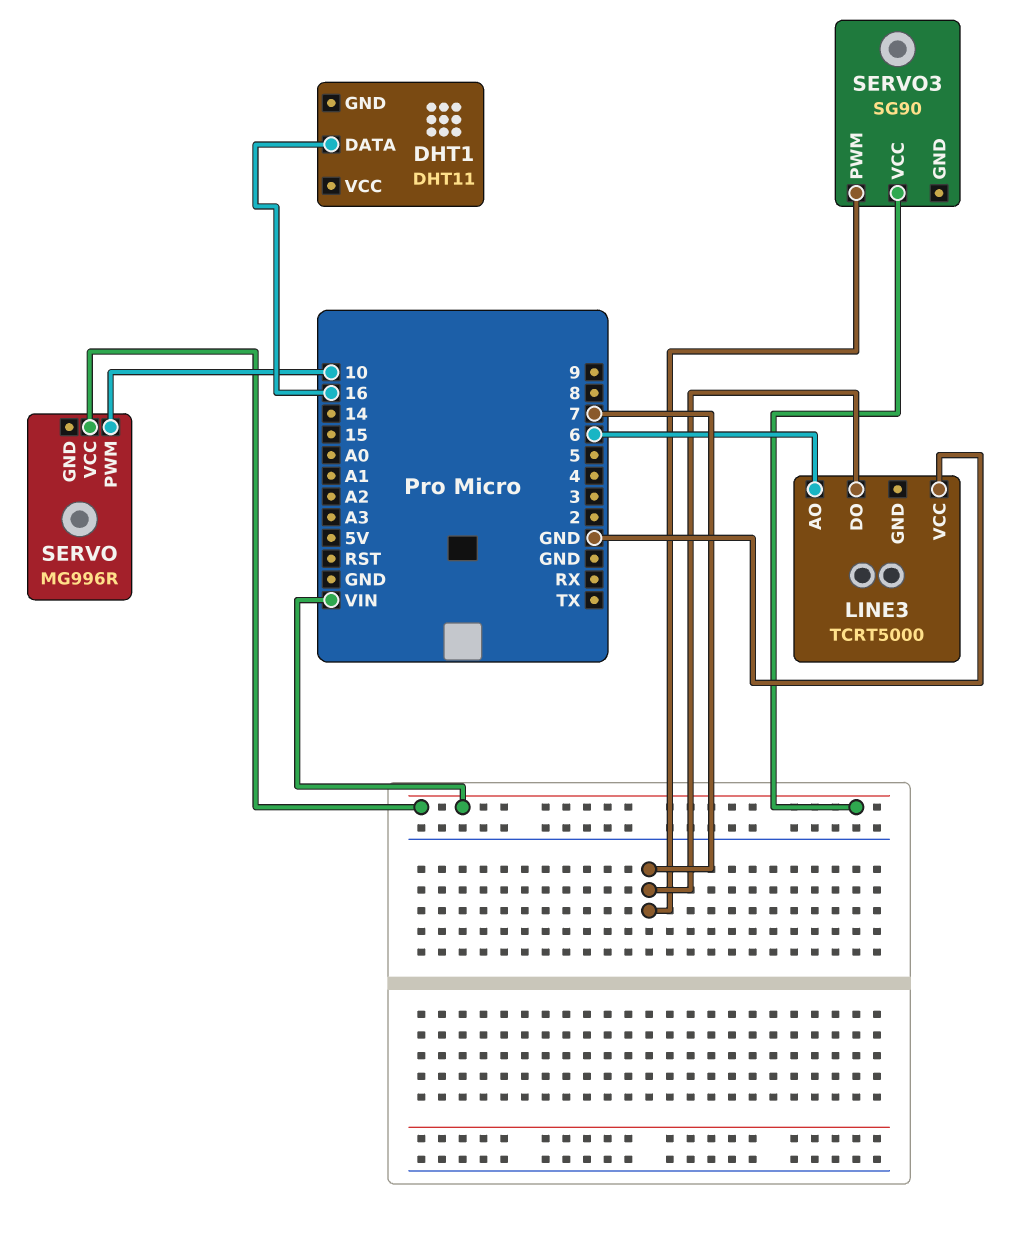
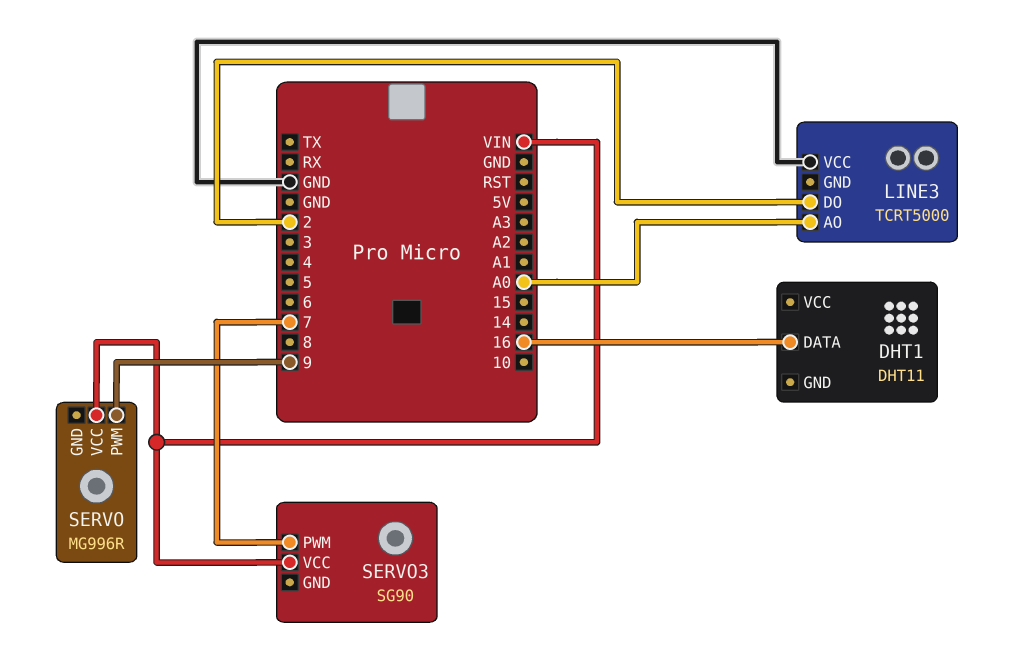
LINE3 pin AO: 6 -> A0
LINE3 pin DO: 7 -> 2
SERVO pin PWM: 10 -> 9

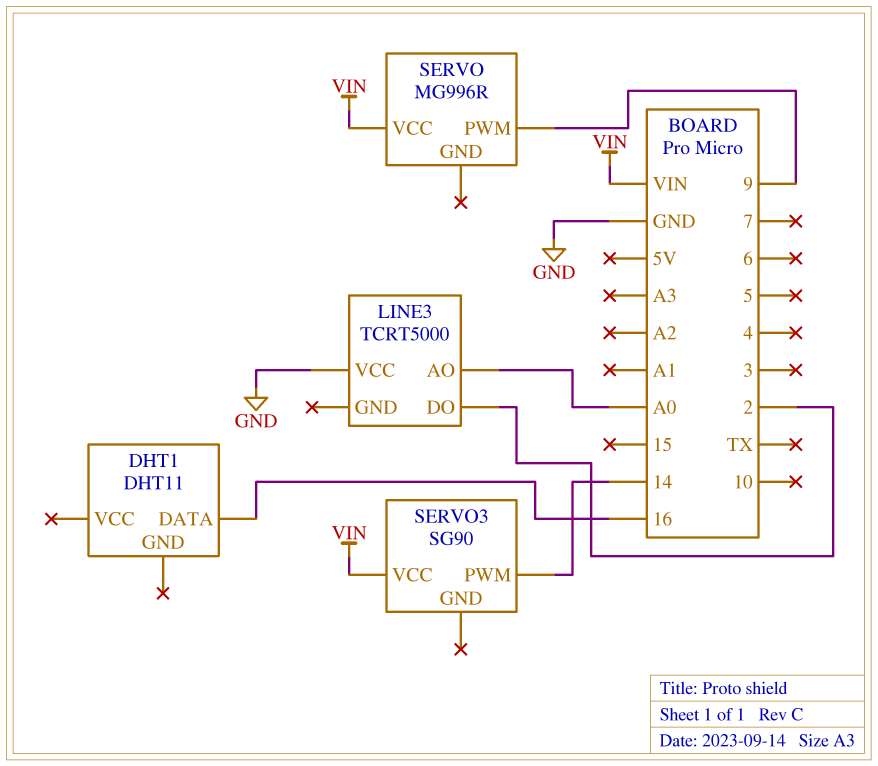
SERVO3 pin PWM: 7 -> 14

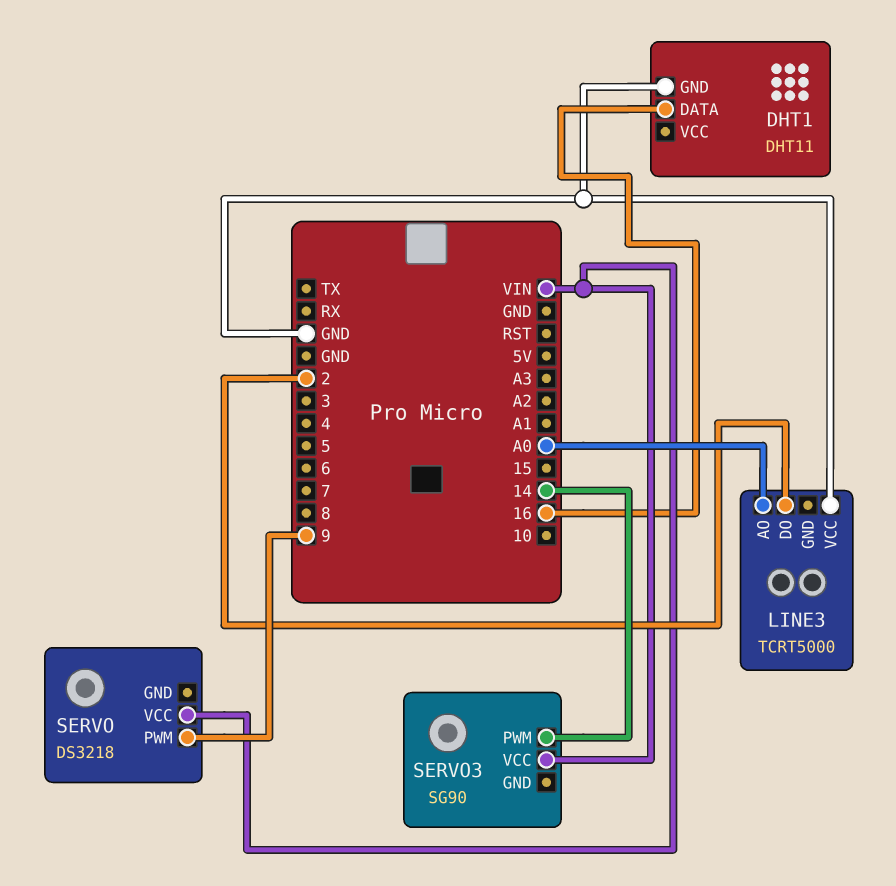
DHT1 pin GND: none -> GND
SERVO: MG996R -> DS3218

